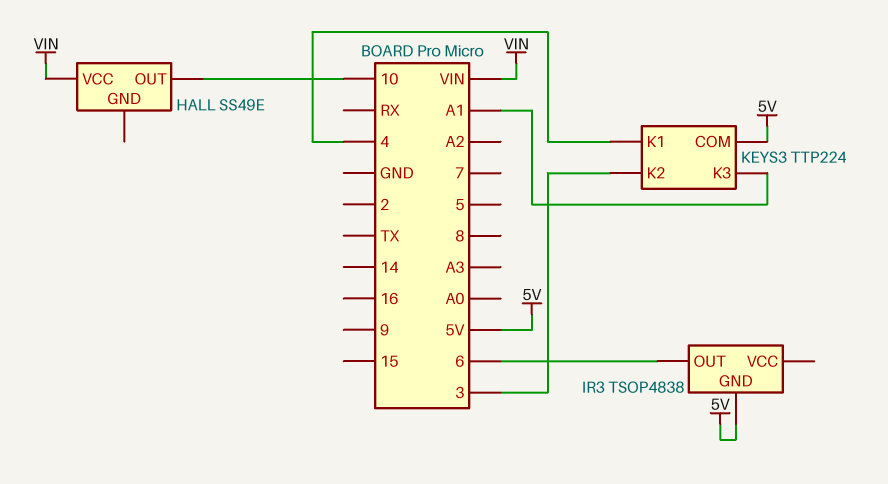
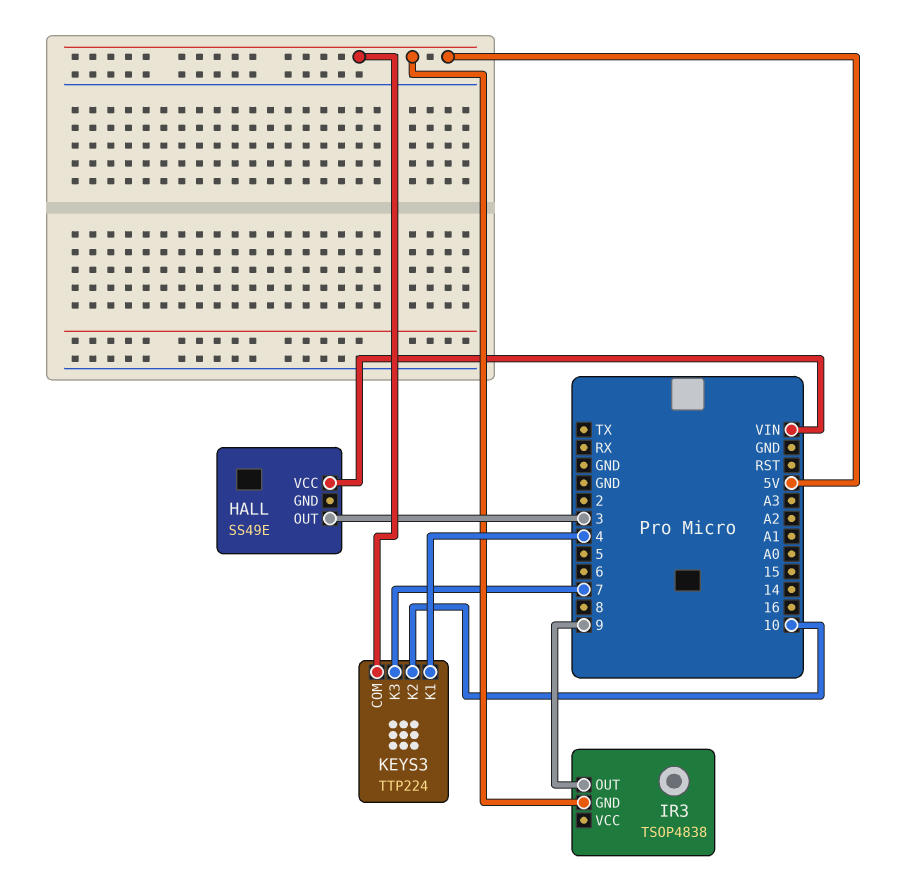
HALL pin OUT: 10 -> 3
IR3 pin OUT: 6 -> 9
KEYS3 pin K2: 3 -> 10
KEYS3 pin K3: A1 -> 7

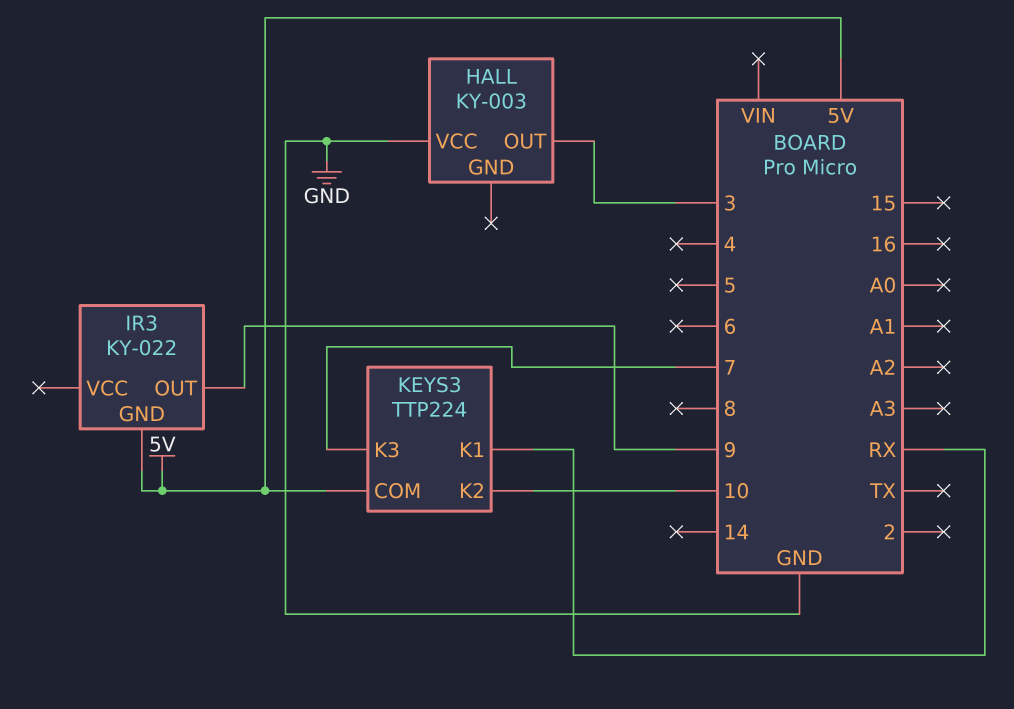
HALL: SS49E -> KY-003
HALL pin VCC: VIN -> GND
IR3: TSOP4838 -> KY-022
KEYS3 pin K1: 4 -> RX

